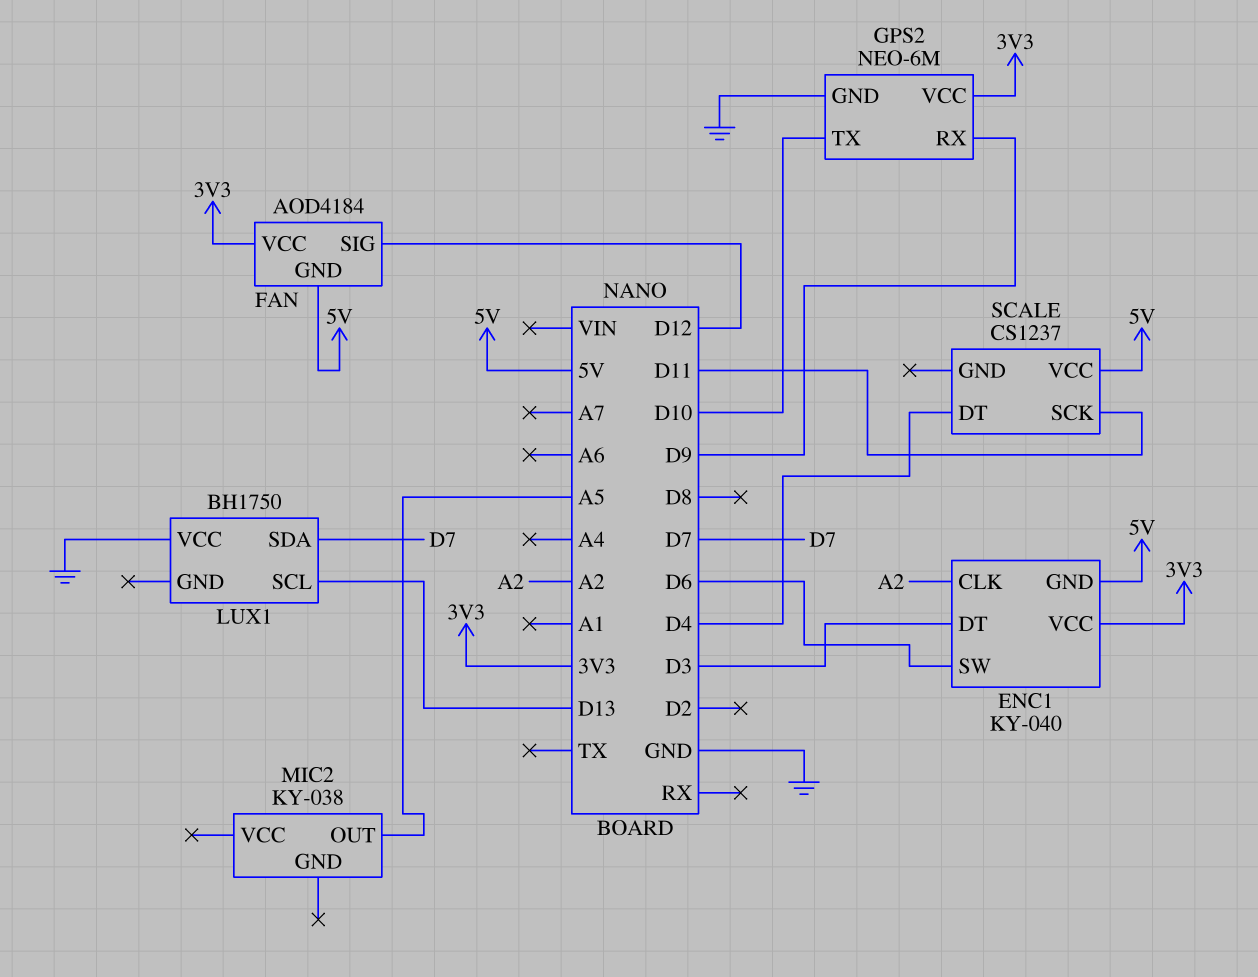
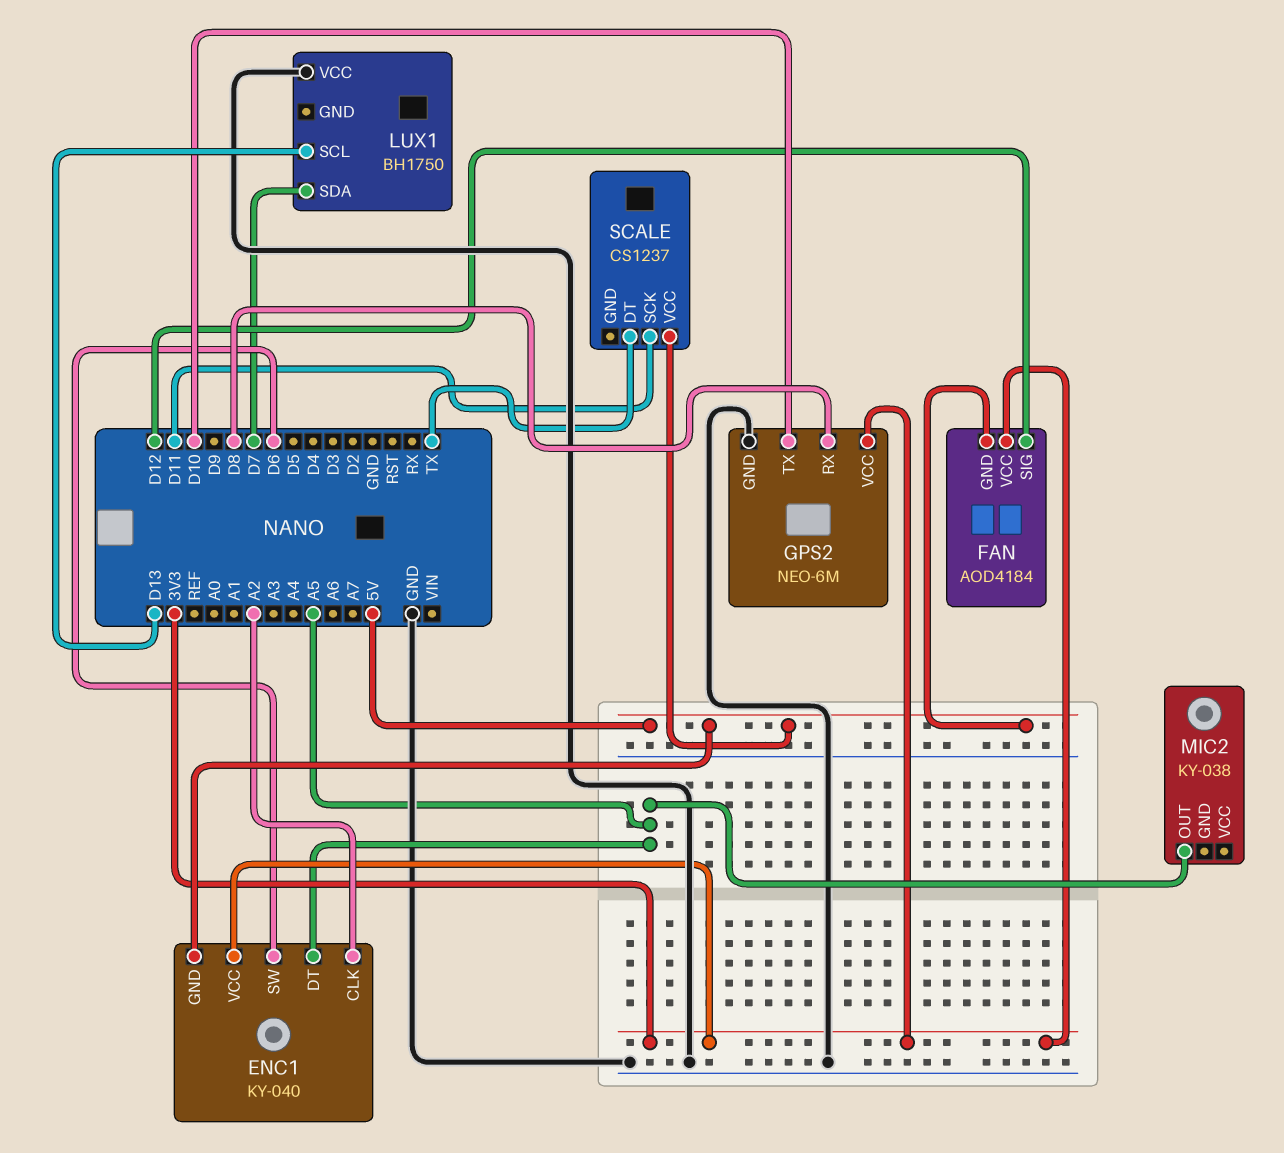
ENC1 pin DT: D3 -> A5
GPS2 pin RX: D9 -> D8
SCALE pin DT: D4 -> TX

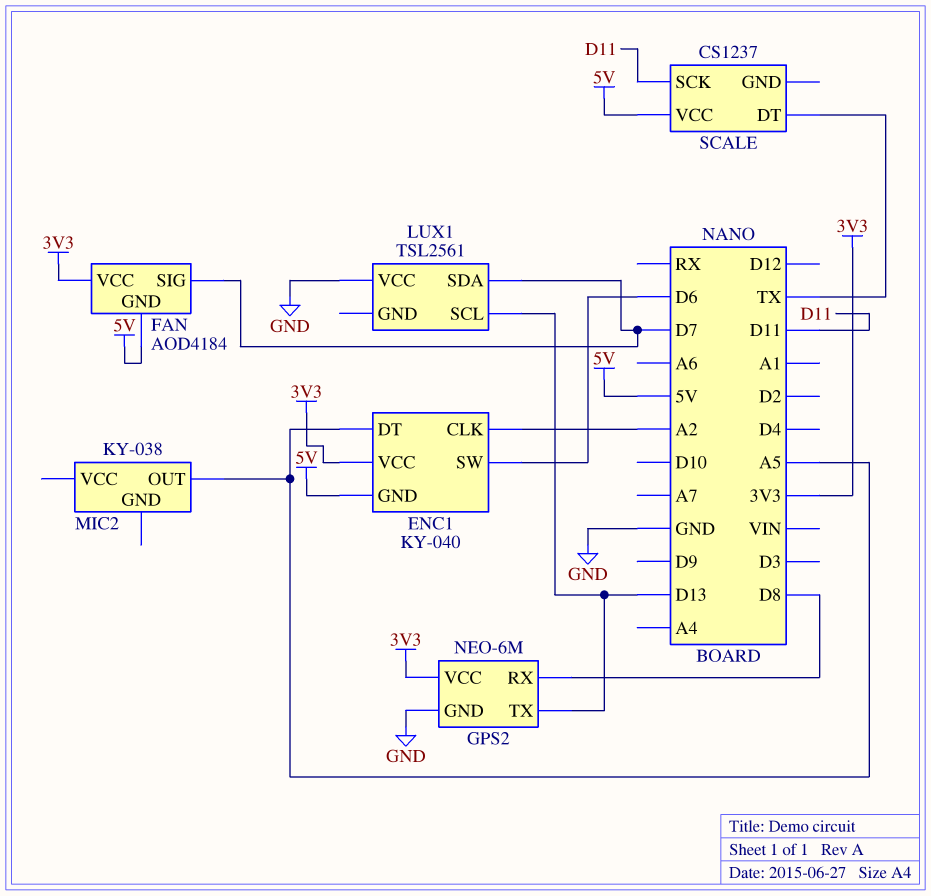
FAN pin SIG: D12 -> D7
GPS2 pin TX: D10 -> D13
LUX1: BH1750 -> TSL2561

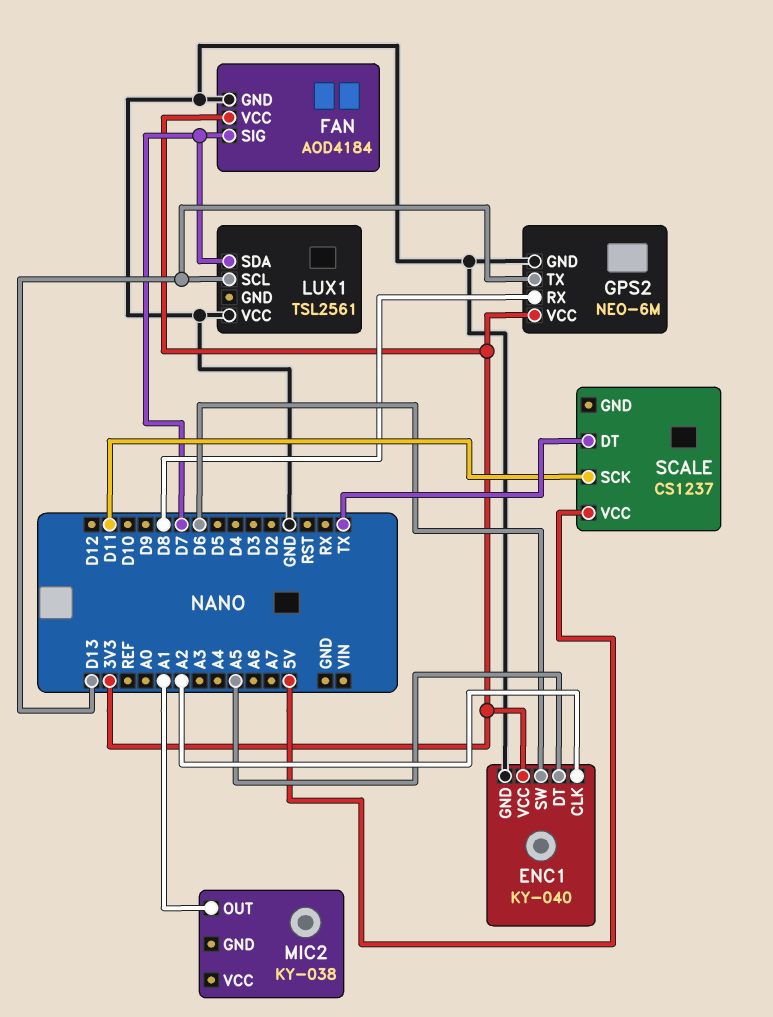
ENC1 pin GND: 5V -> GND
FAN pin GND: 5V -> GND
MIC2 pin OUT: A5 -> A1

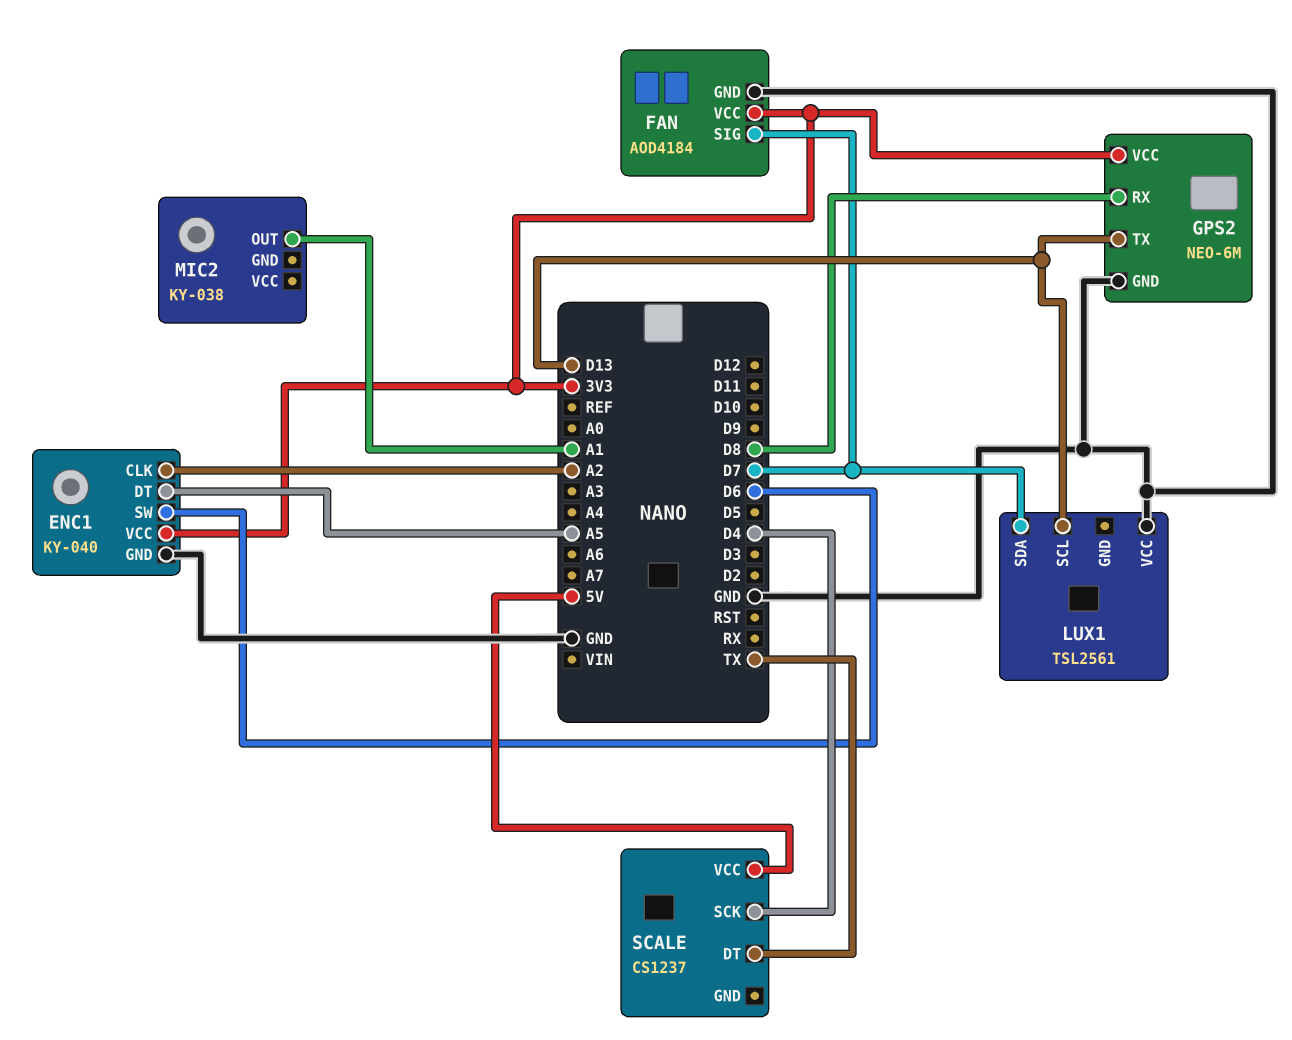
SCALE pin SCK: D11 -> D4

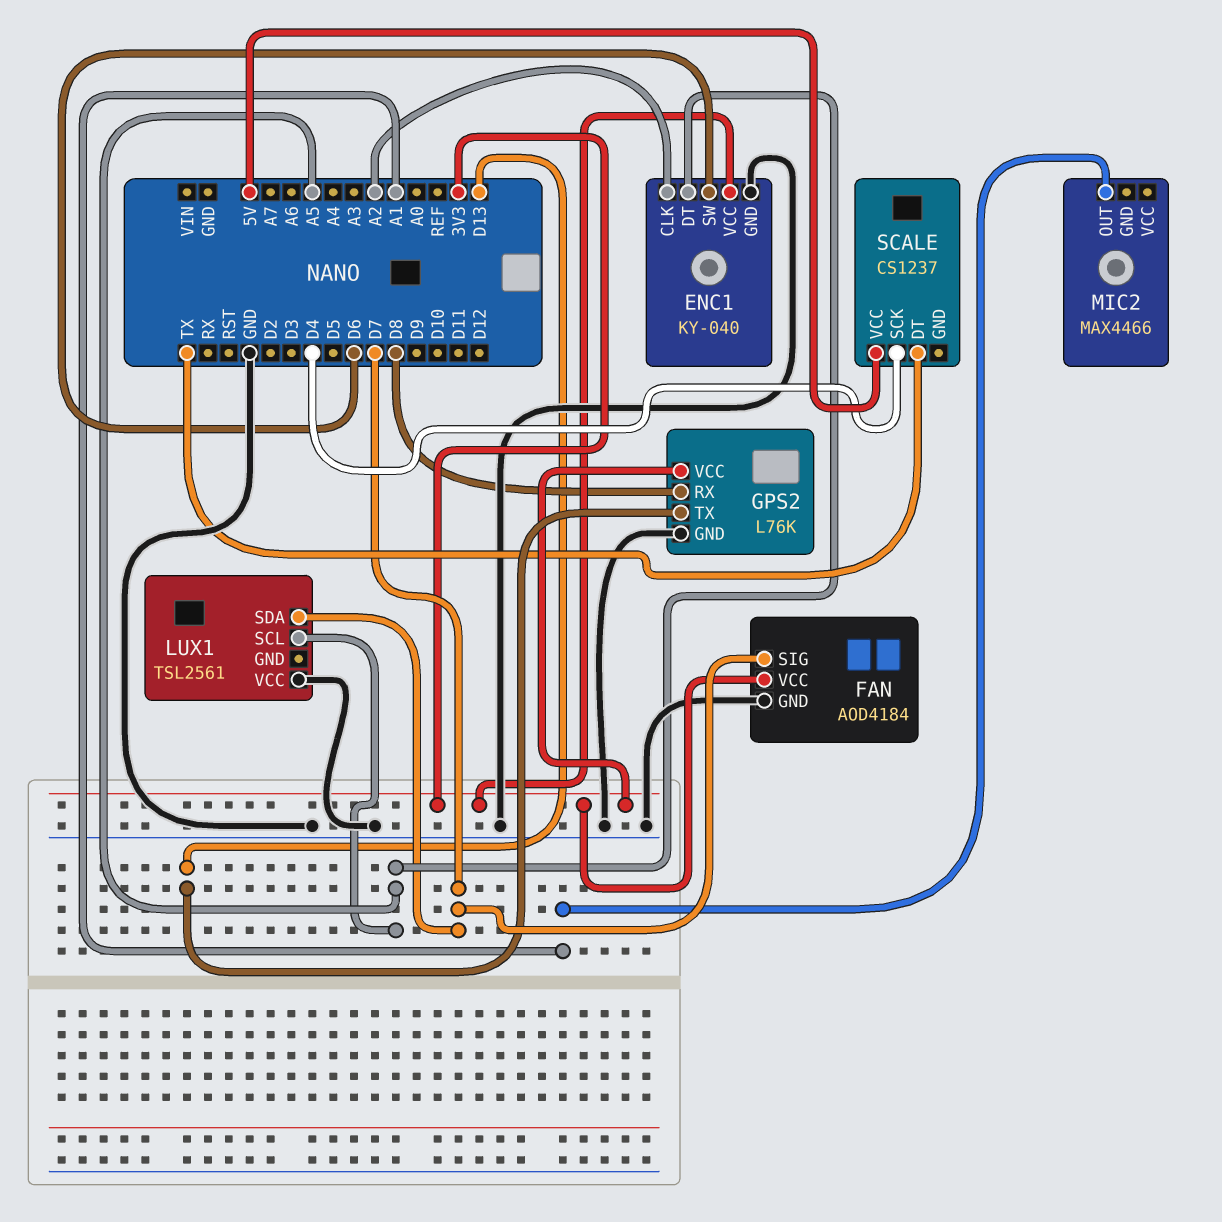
GPS2: NEO-6M -> L76K
LUX1 pin SCL: D13 -> A5
MIC2: KY-038 -> MAX4466

